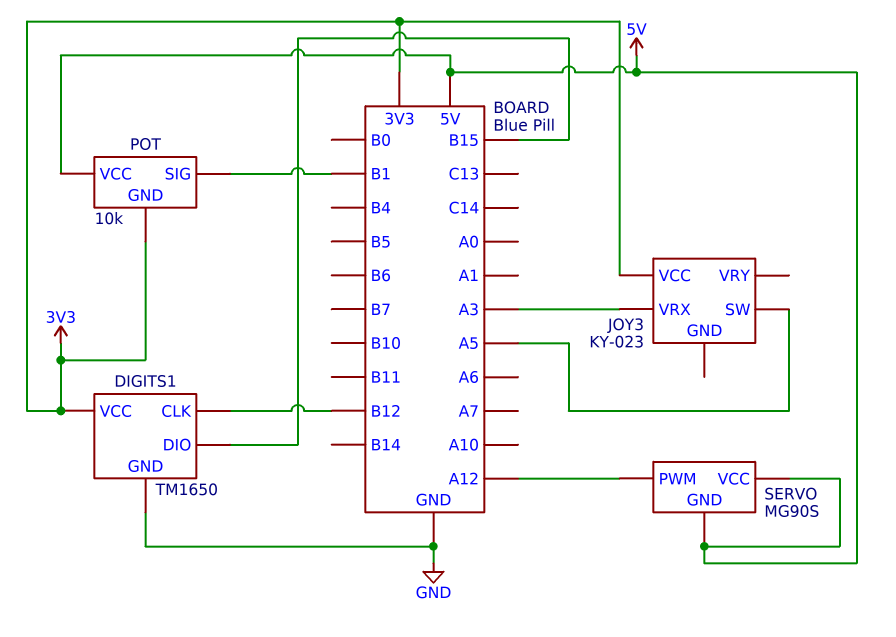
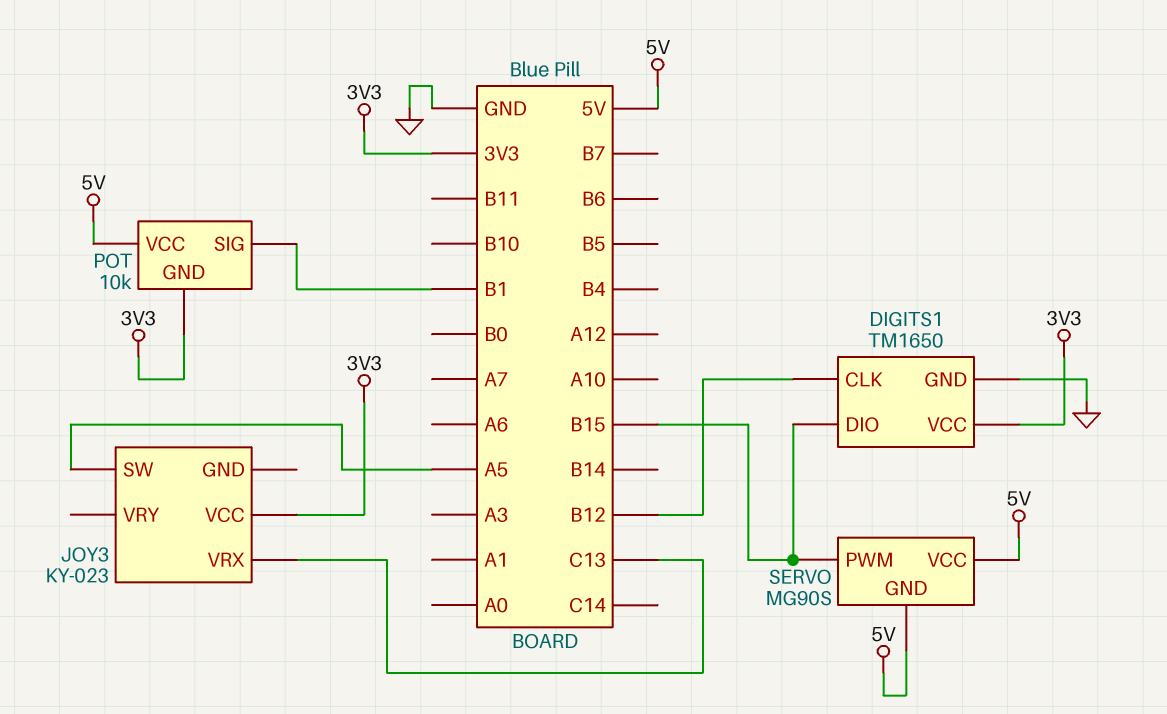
JOY3 pin VRX: A3 -> C13
SERVO pin PWM: A12 -> B15

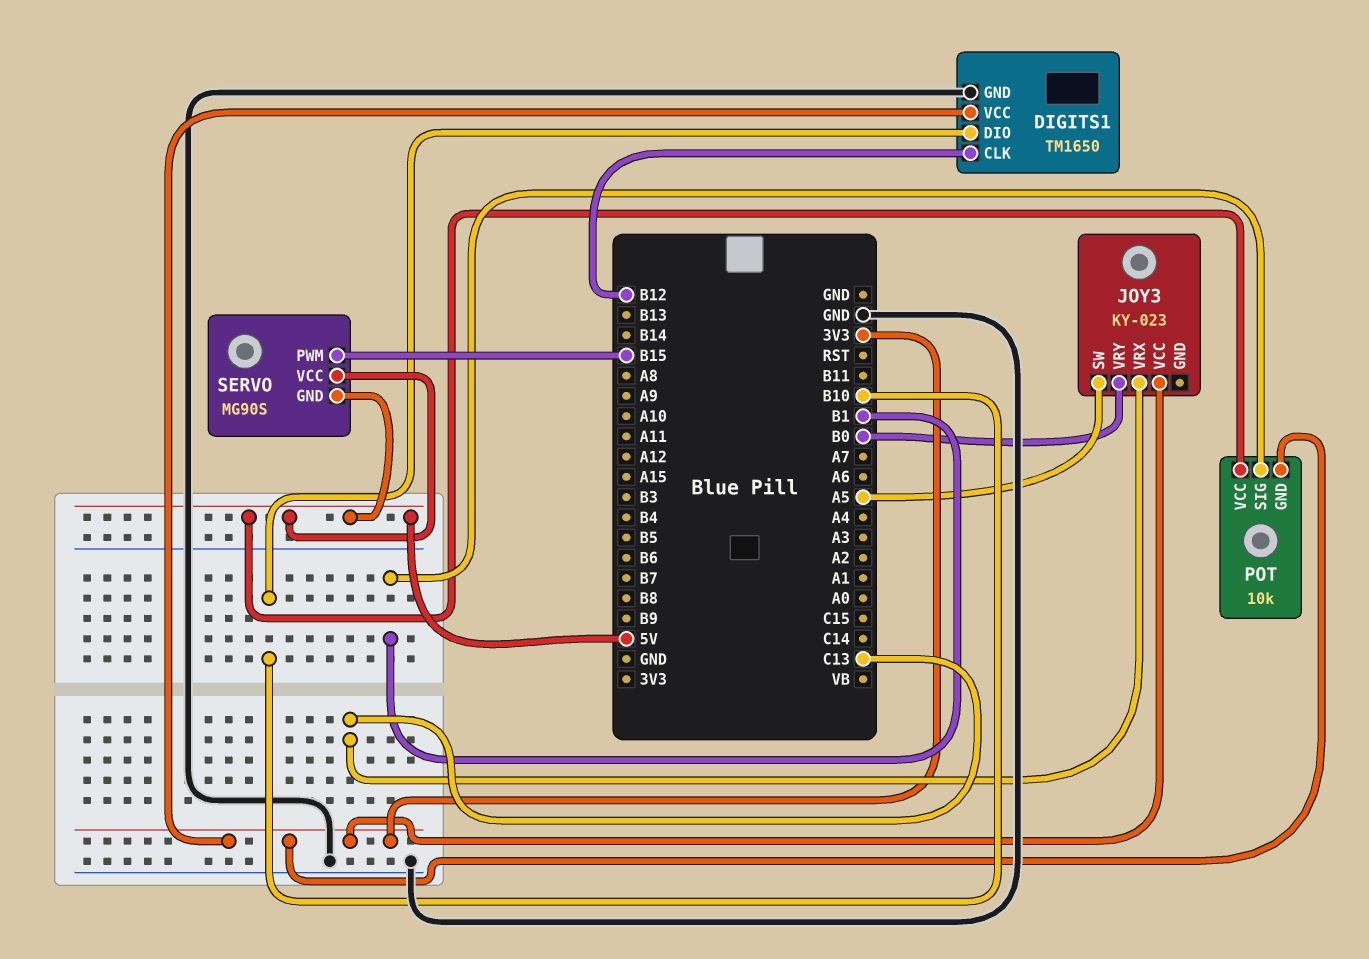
DIGITS1 pin DIO: B15 -> B10
JOY3 pin VRY: none -> B0

